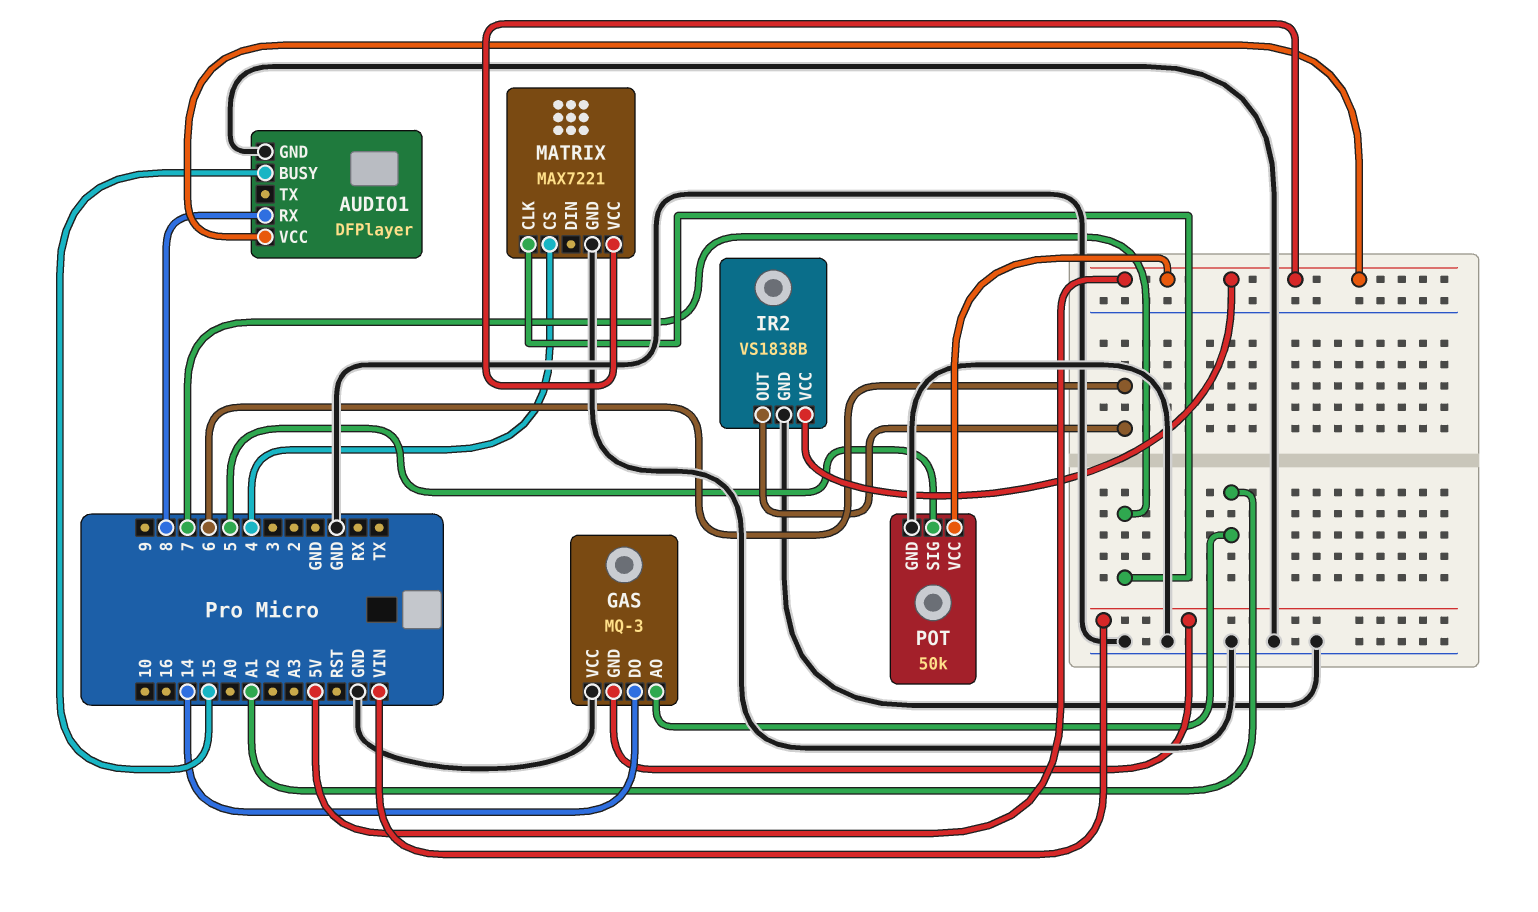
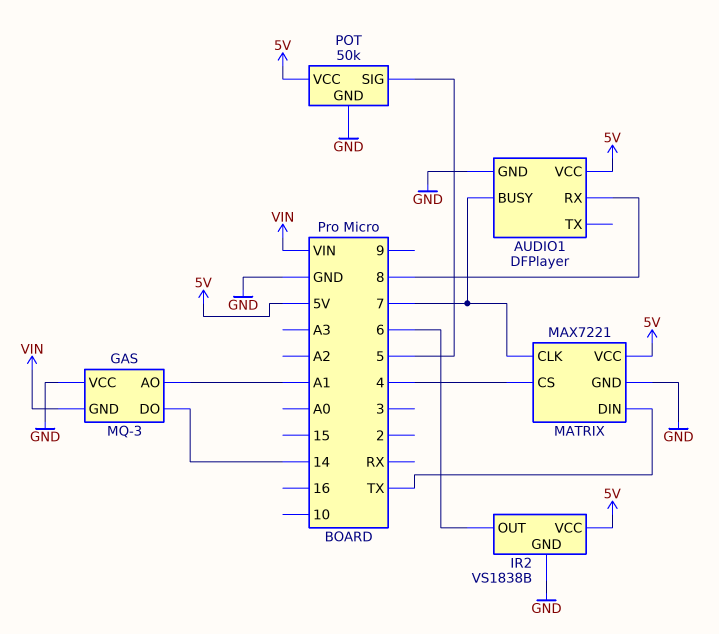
AUDIO1 pin BUSY: 15 -> 7
MATRIX pin DIN: none -> TX

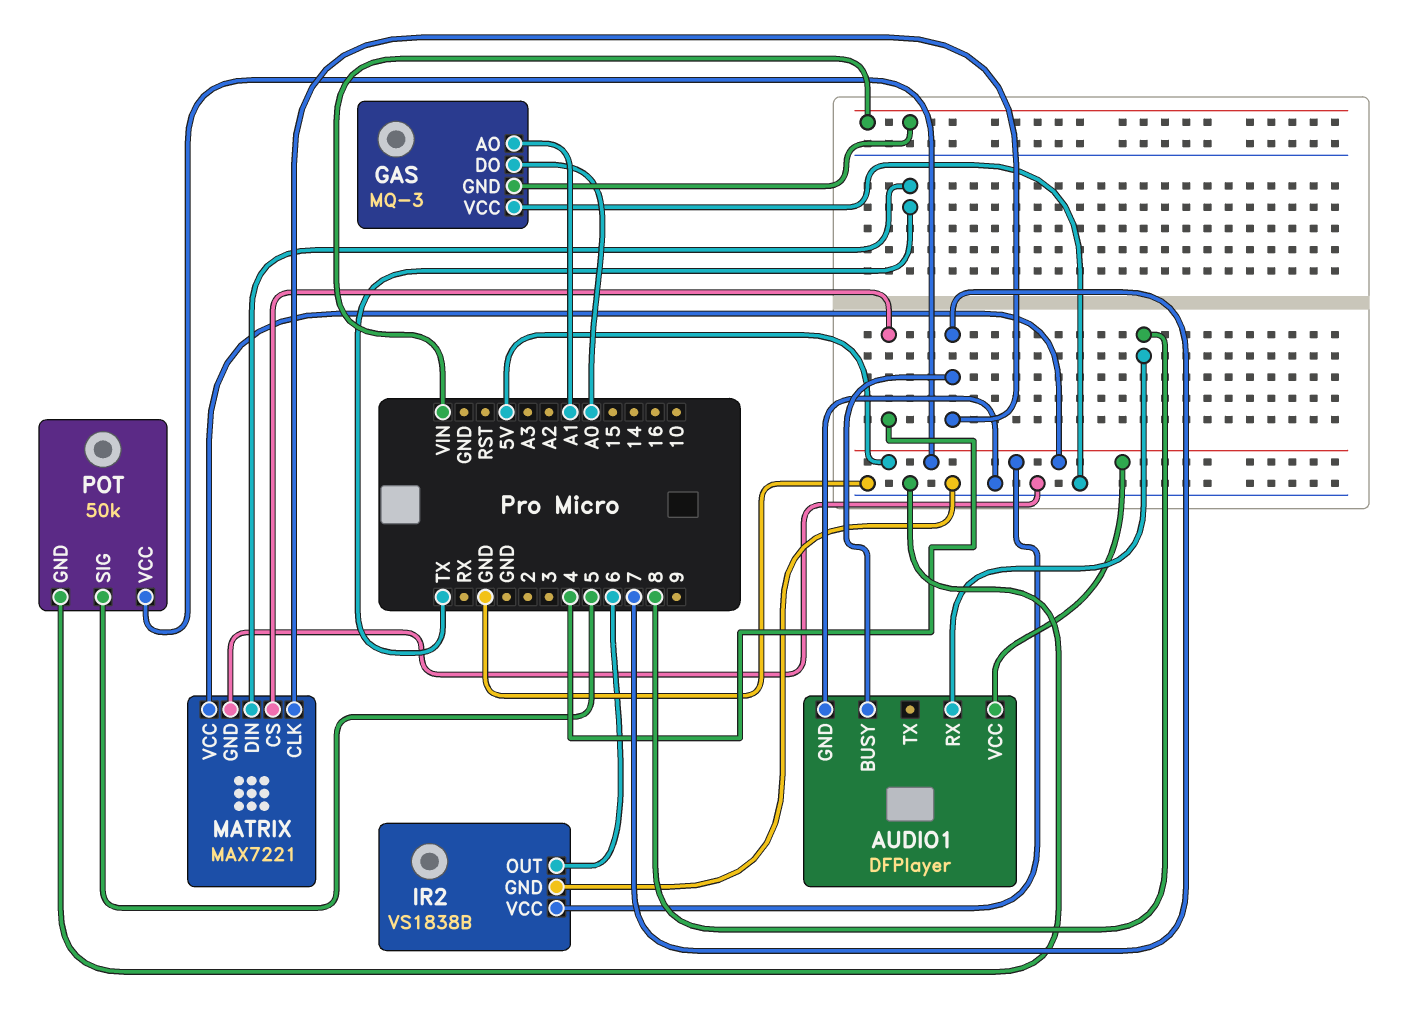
GAS pin DO: 14 -> A0

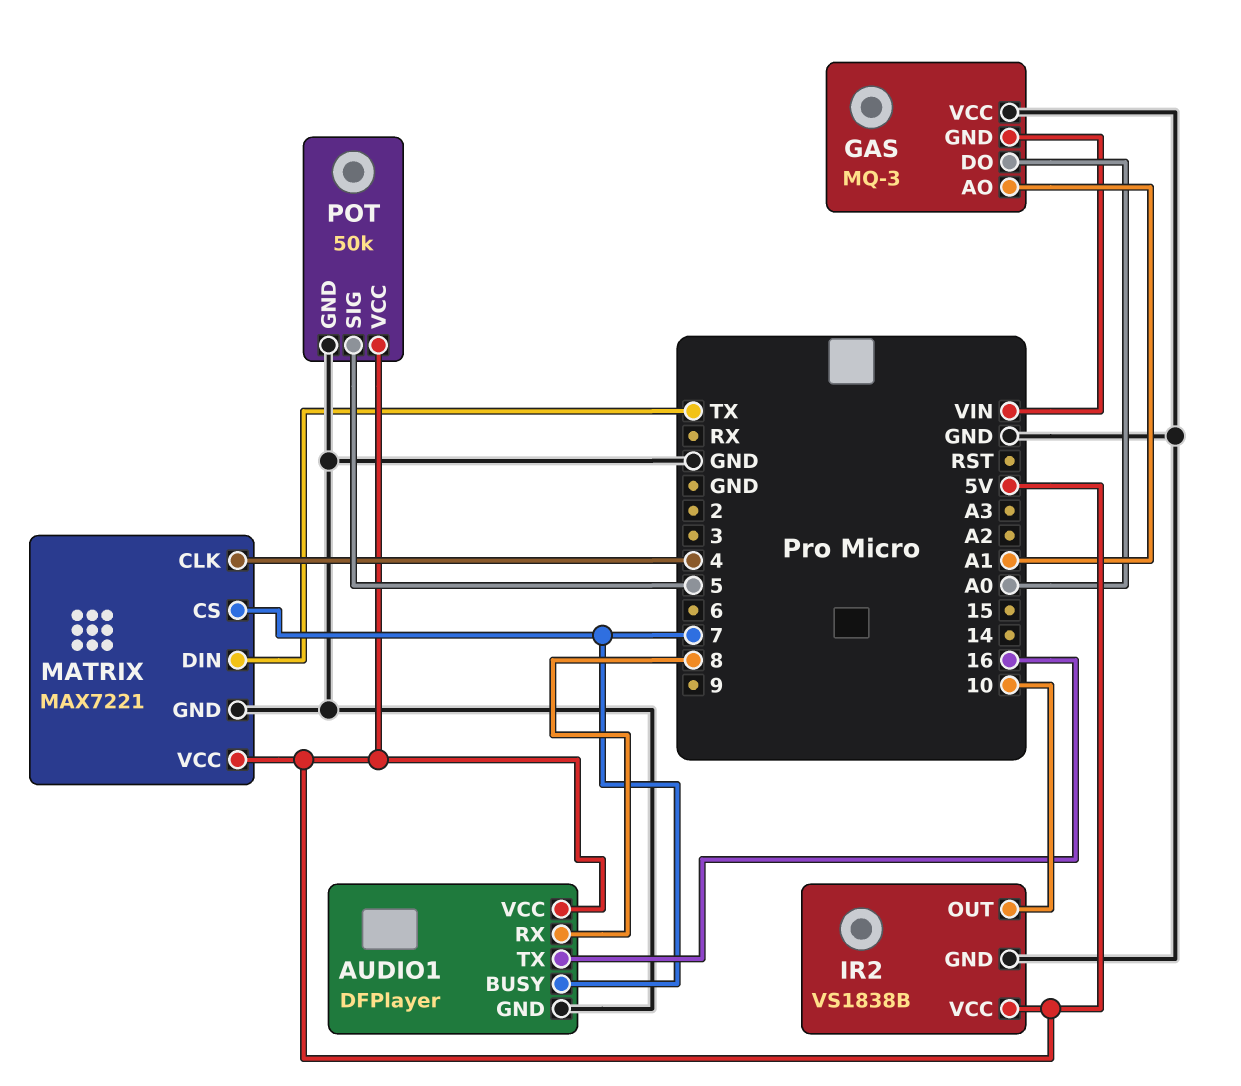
AUDIO1 pin TX: none -> 16
IR2 pin OUT: 6 -> 10
MATRIX pin CLK: 7 -> 4
MATRIX pin CS: 4 -> 7

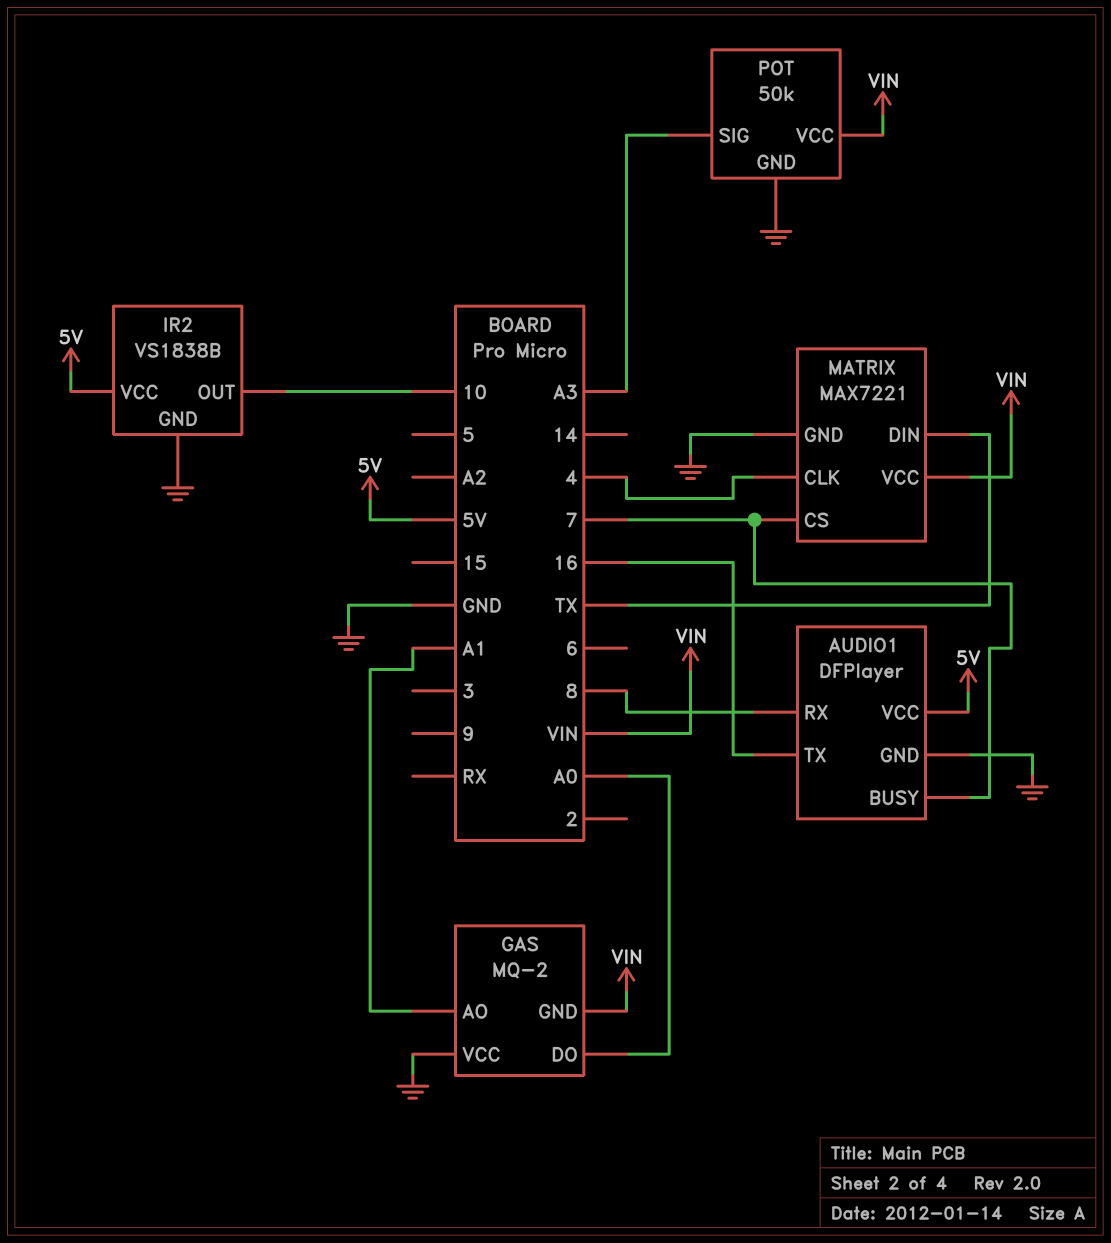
GAS: MQ-3 -> MQ-2
MATRIX pin VCC: 5V -> VIN
POT pin SIG: 5 -> A3
POT pin VCC: 5V -> VIN

